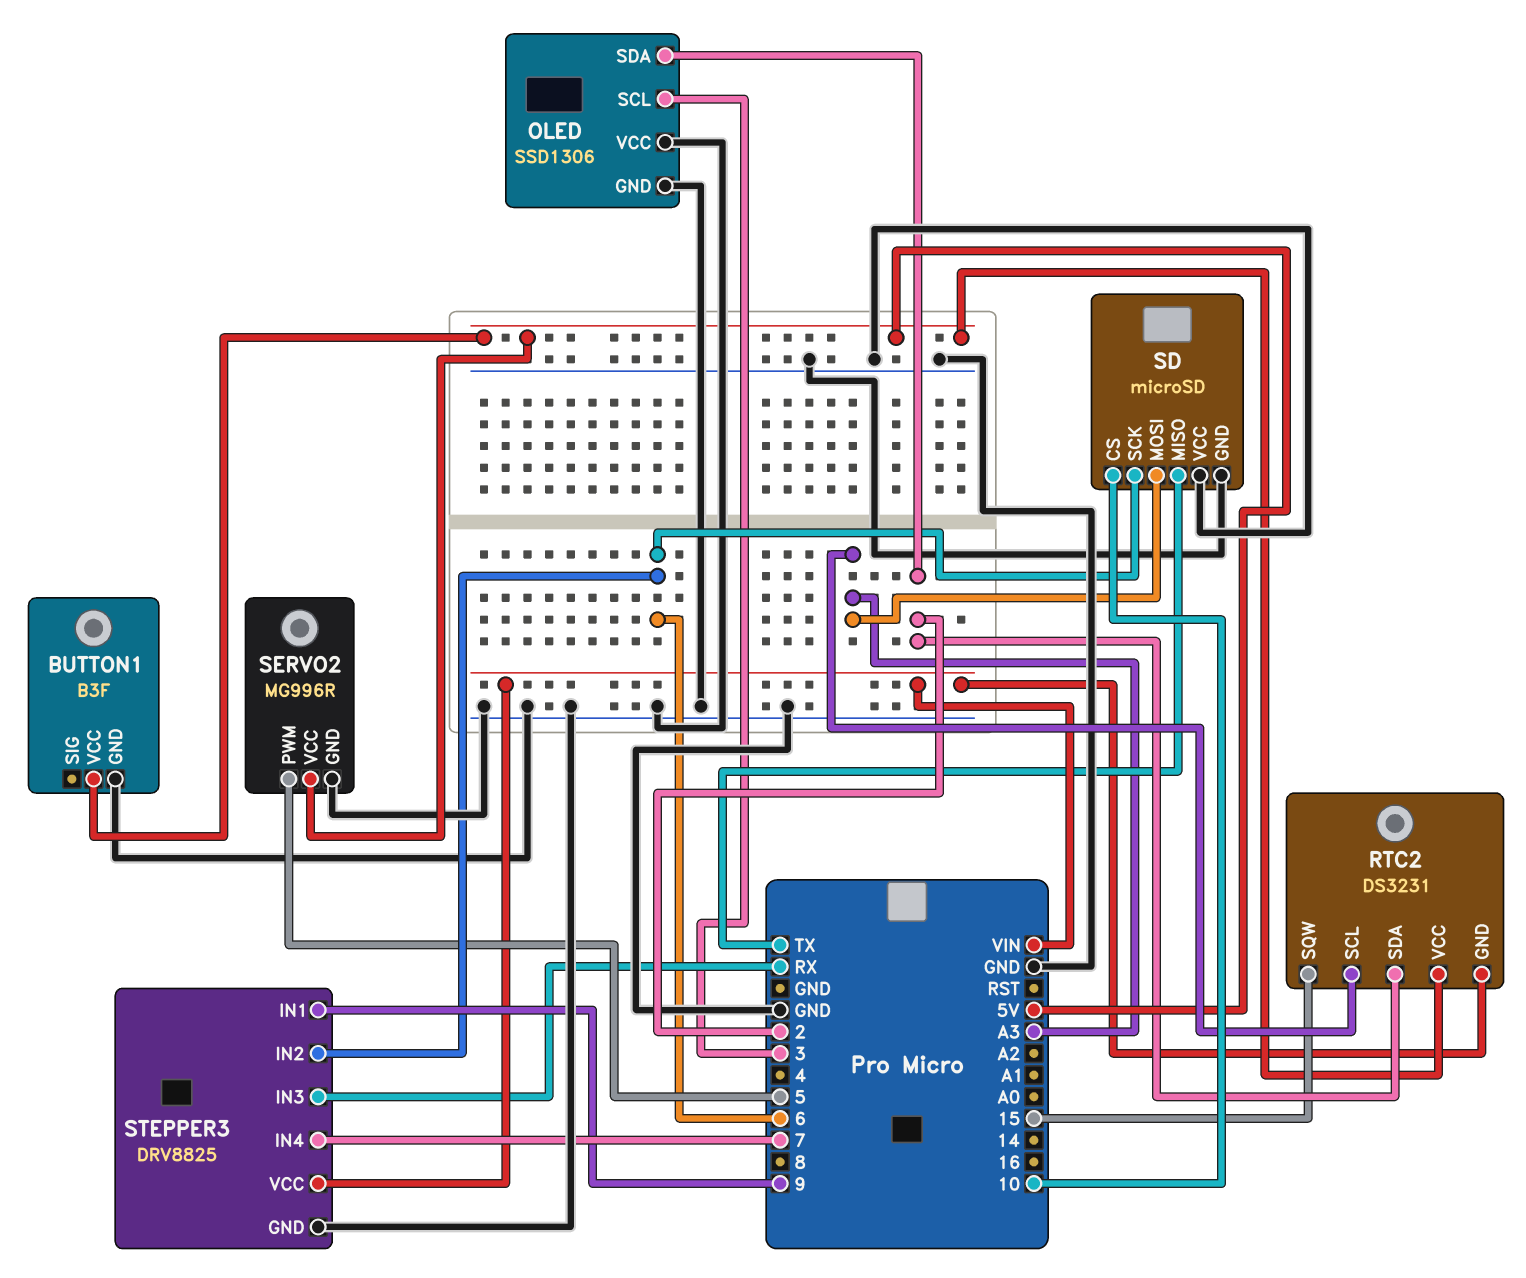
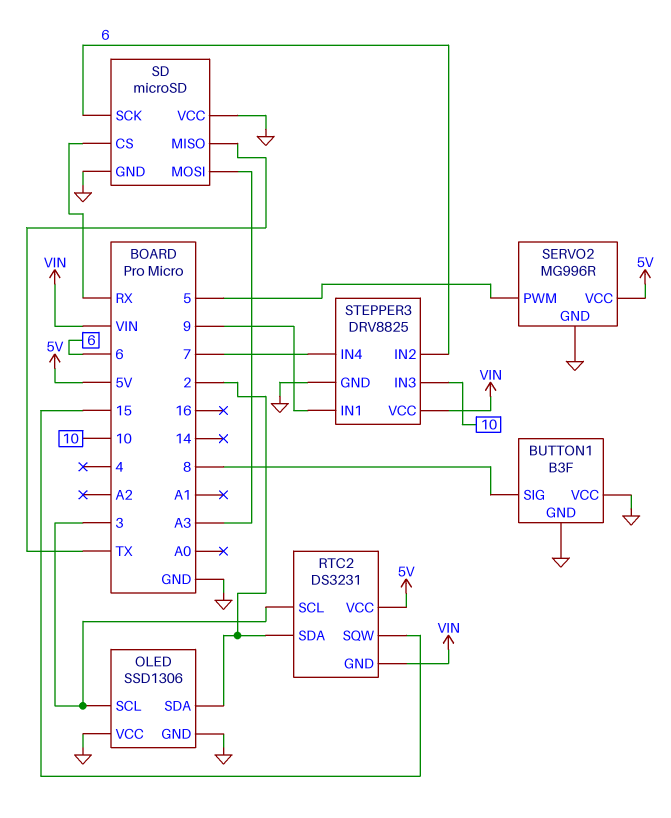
BUTTON1 pin SIG: none -> 8
BUTTON1 pin VCC: 5V -> GND
RTC2 pin SCL: A3 -> 3
SD pin CS: 10 -> RX
STEPPER3 pin IN3: RX -> 10

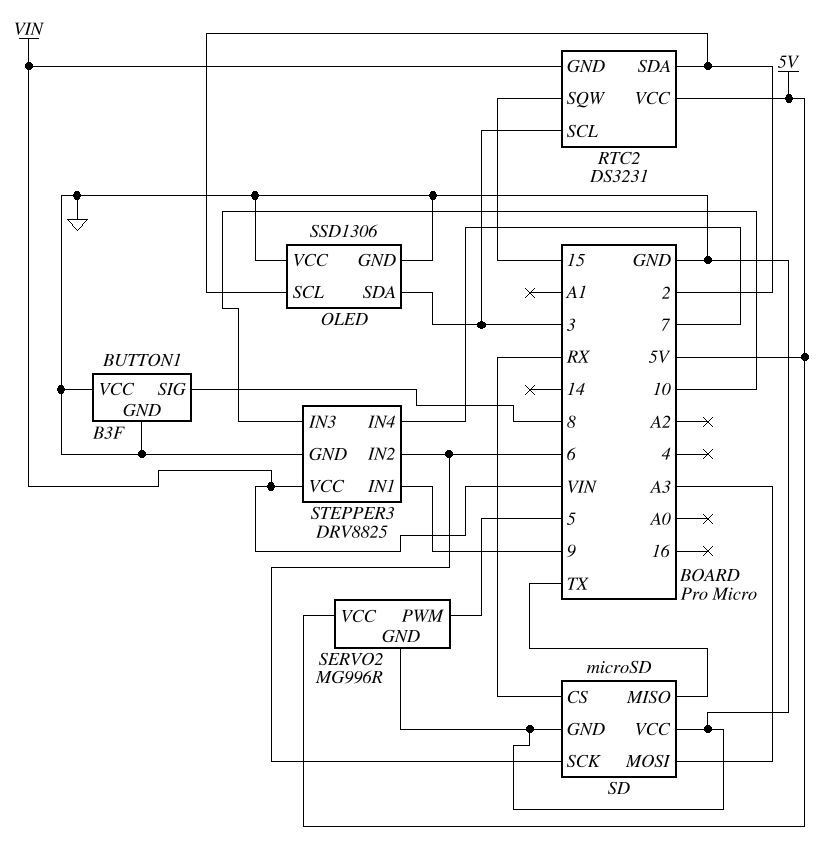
OLED pin SCL: 3 -> 2
OLED pin SDA: 2 -> 3

